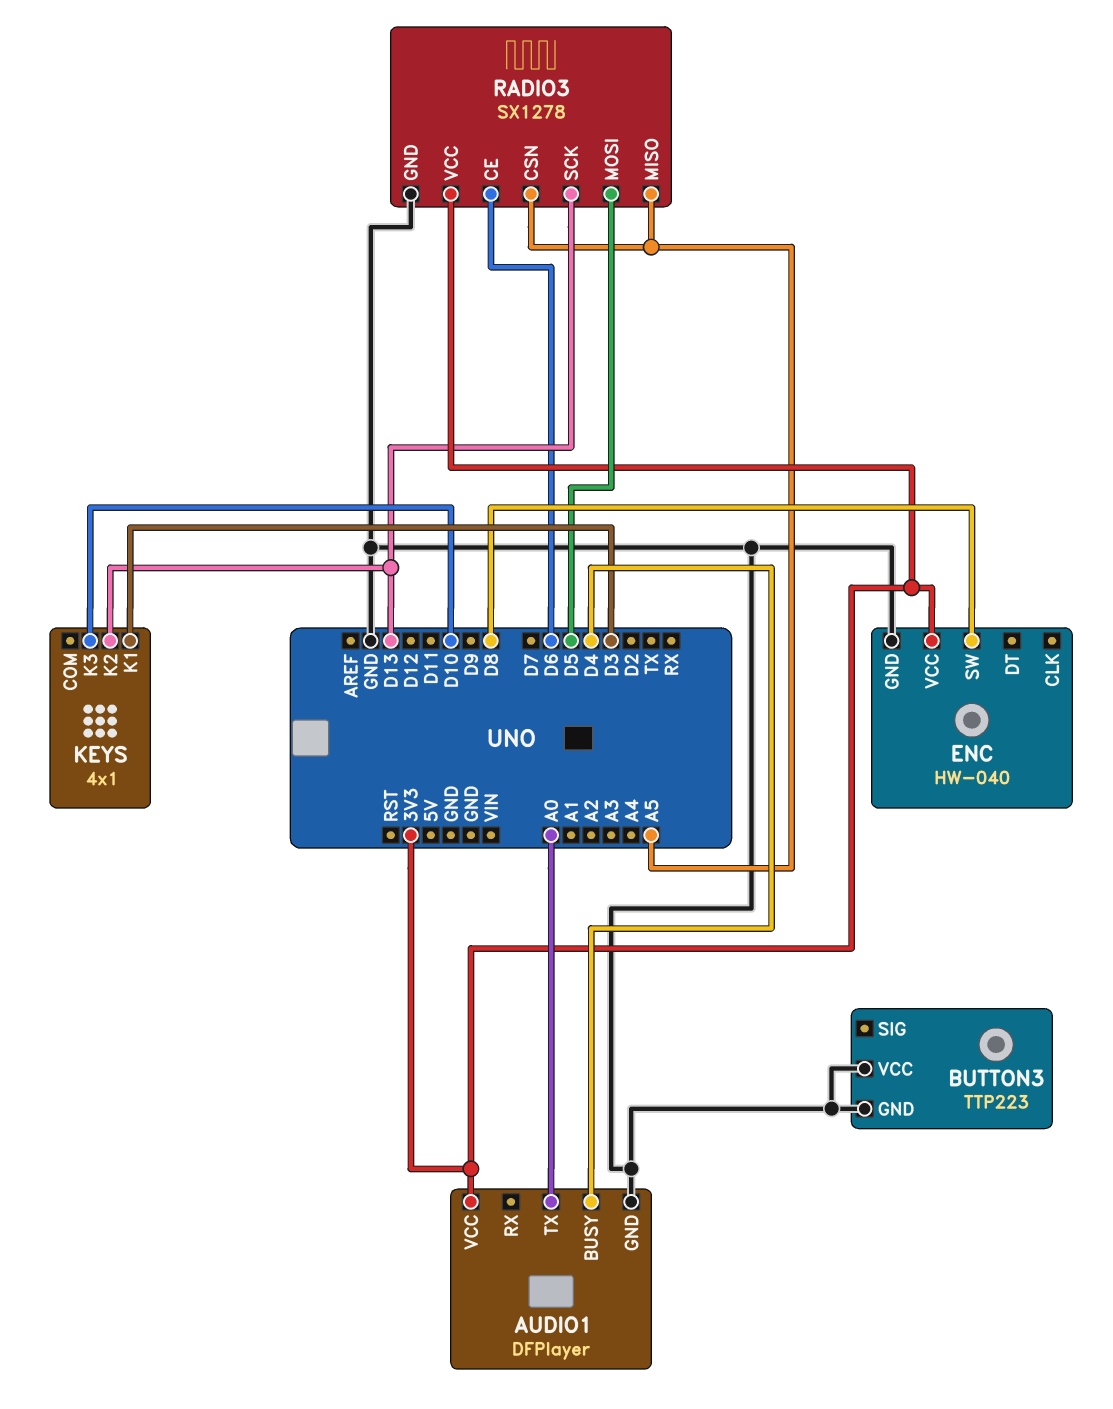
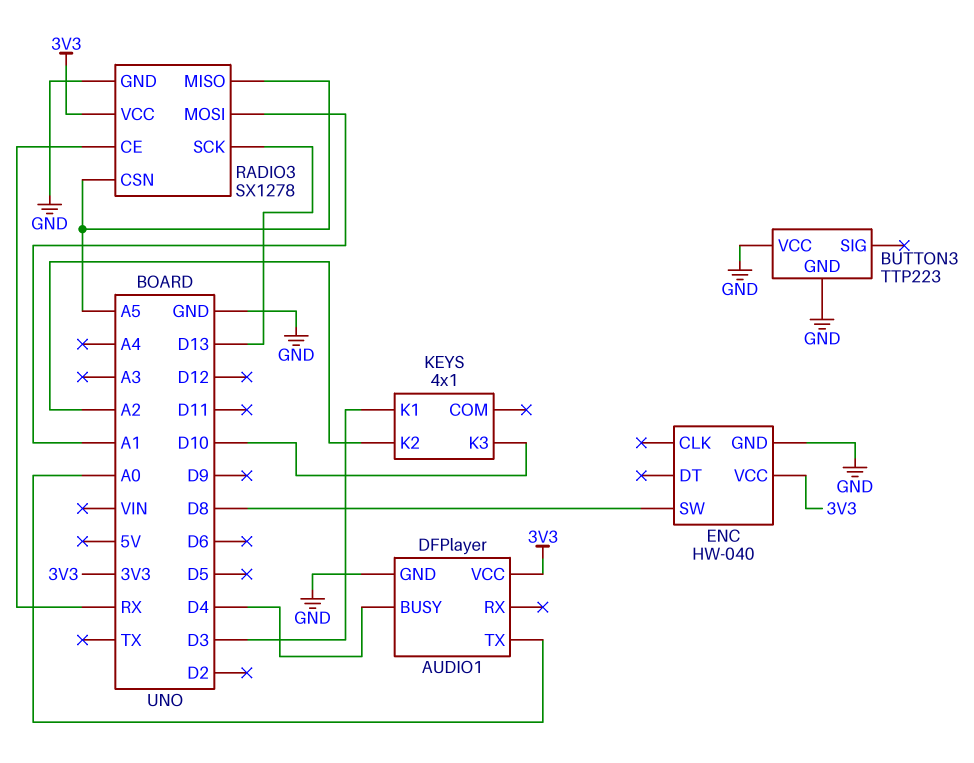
KEYS pin K2: D13 -> A2
RADIO3 pin CE: D6 -> RX
RADIO3 pin MOSI: D5 -> A1

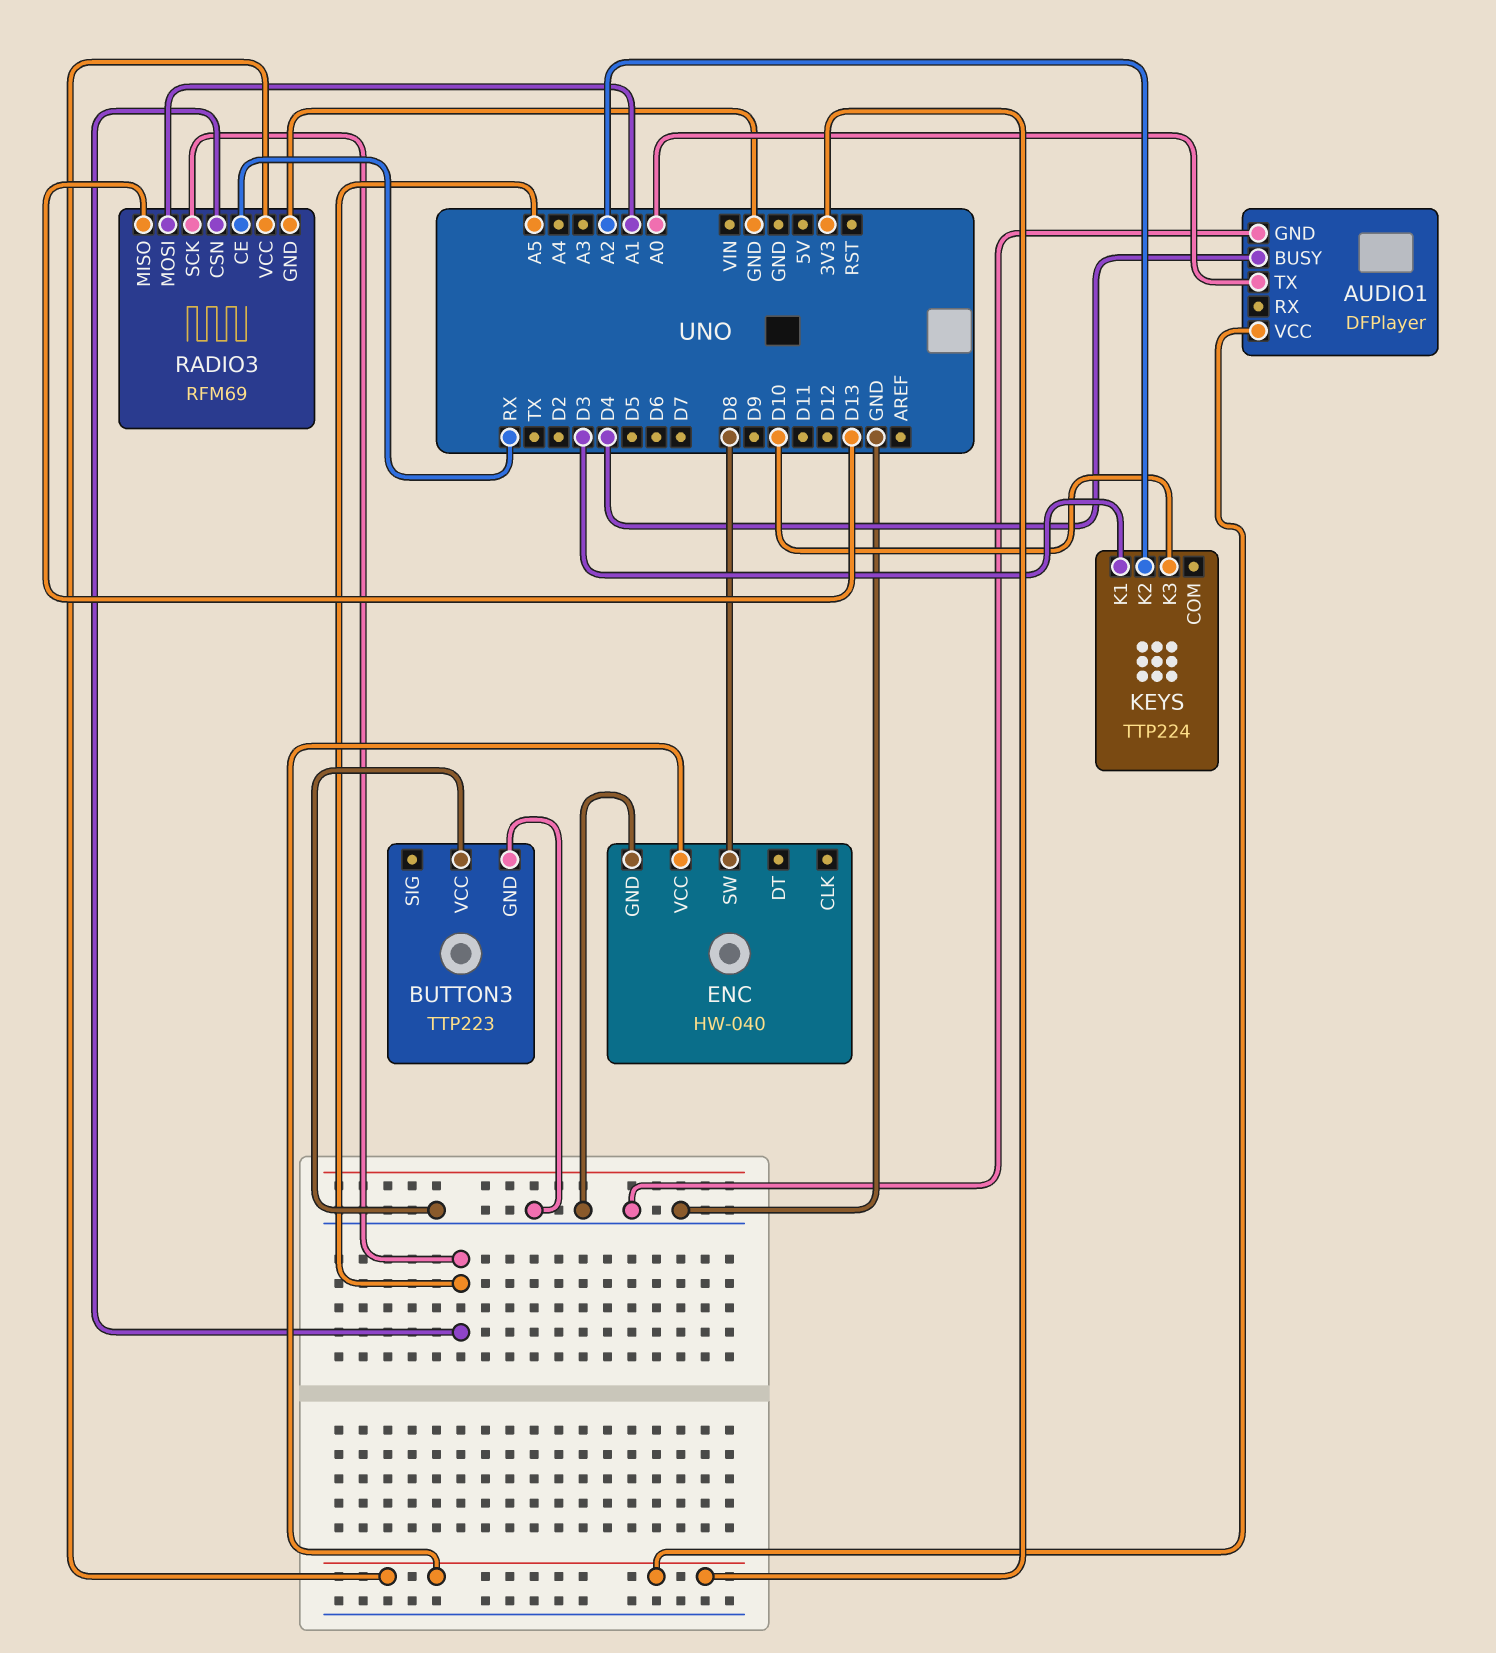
KEYS: 4x1 -> TTP224
RADIO3: SX1278 -> RFM69
RADIO3 pin MISO: A5 -> D13
RADIO3 pin SCK: D13 -> A5

